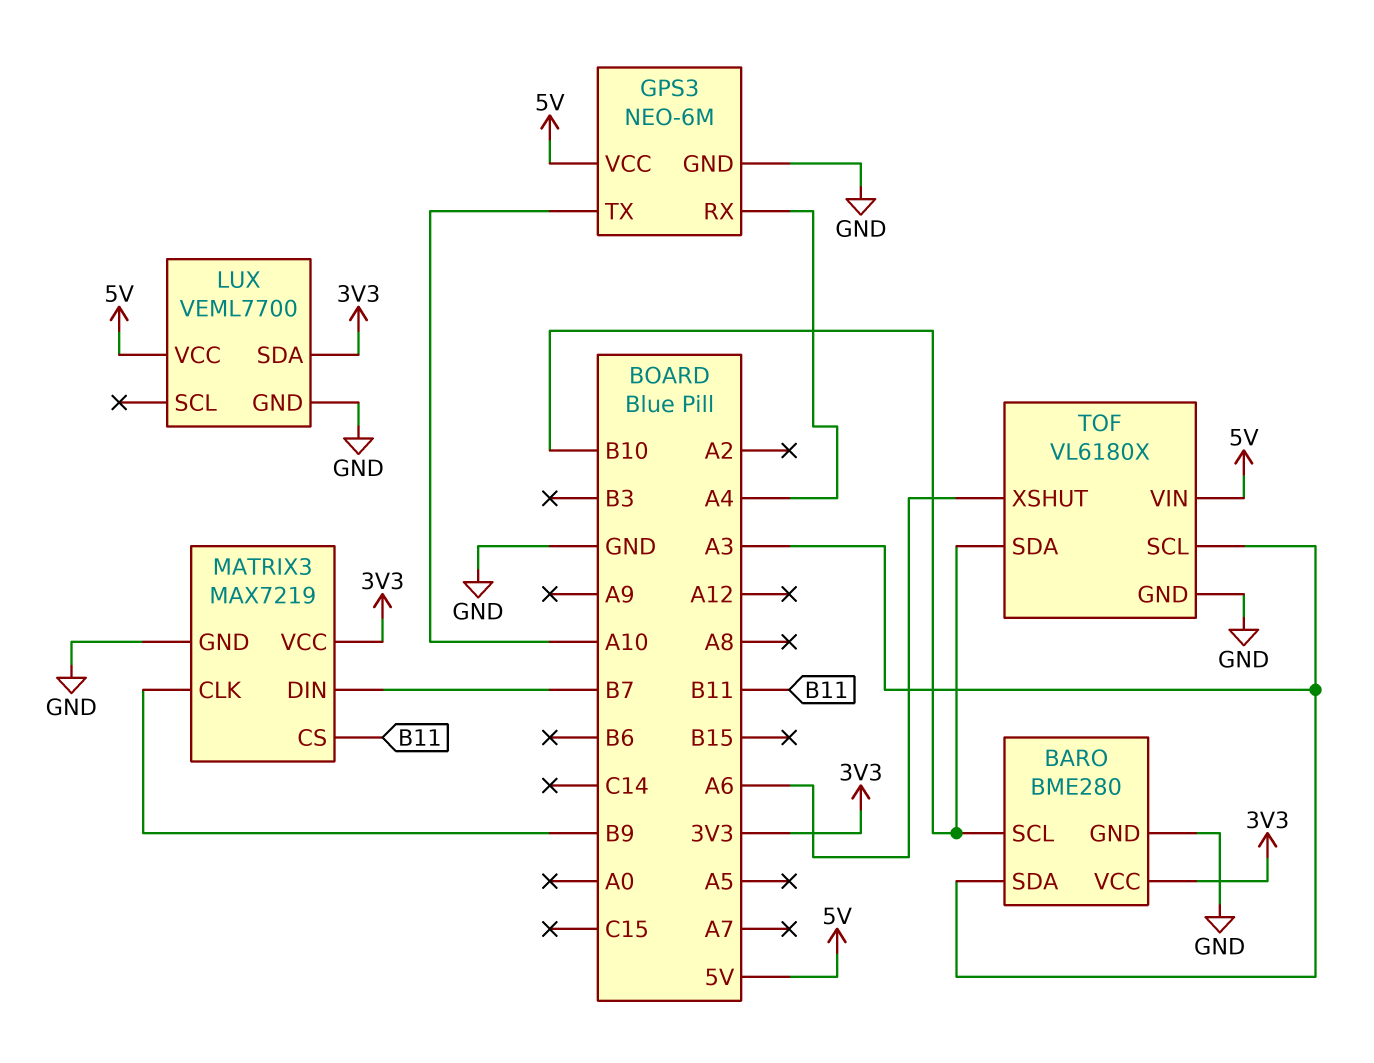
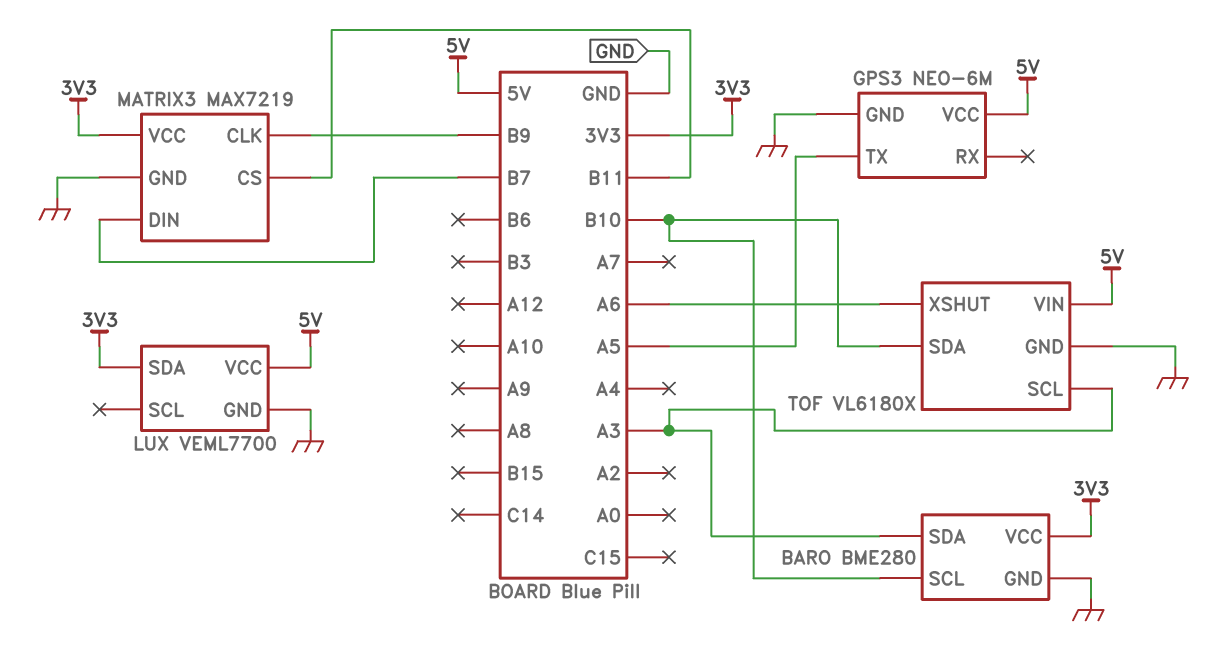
GPS3 pin RX: A4 -> none
GPS3 pin TX: A10 -> A5

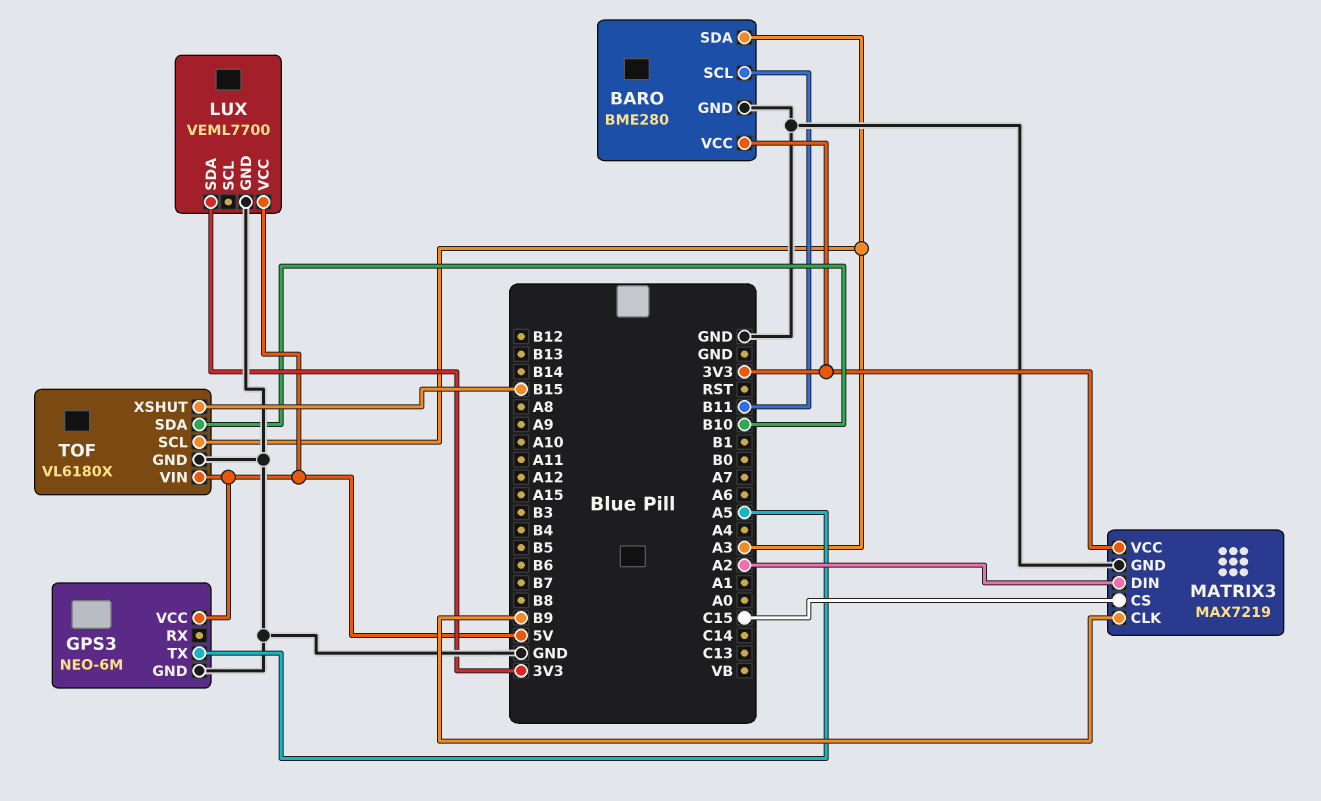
BARO pin SCL: B10 -> B11
MATRIX3 pin CS: B11 -> C15
MATRIX3 pin DIN: B7 -> A2
TOF pin XSHUT: A6 -> B15

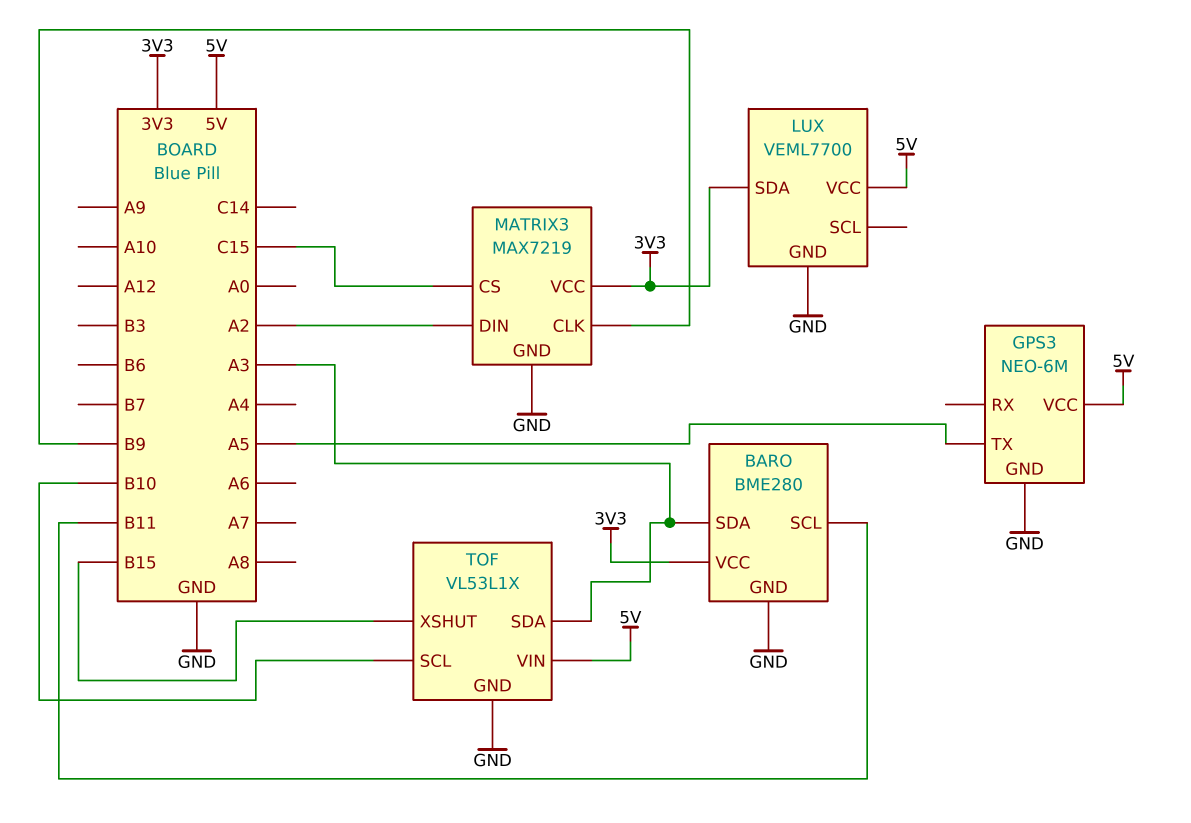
TOF: VL6180X -> VL53L1X
TOF pin SCL: A3 -> B10
TOF pin SDA: B10 -> A3

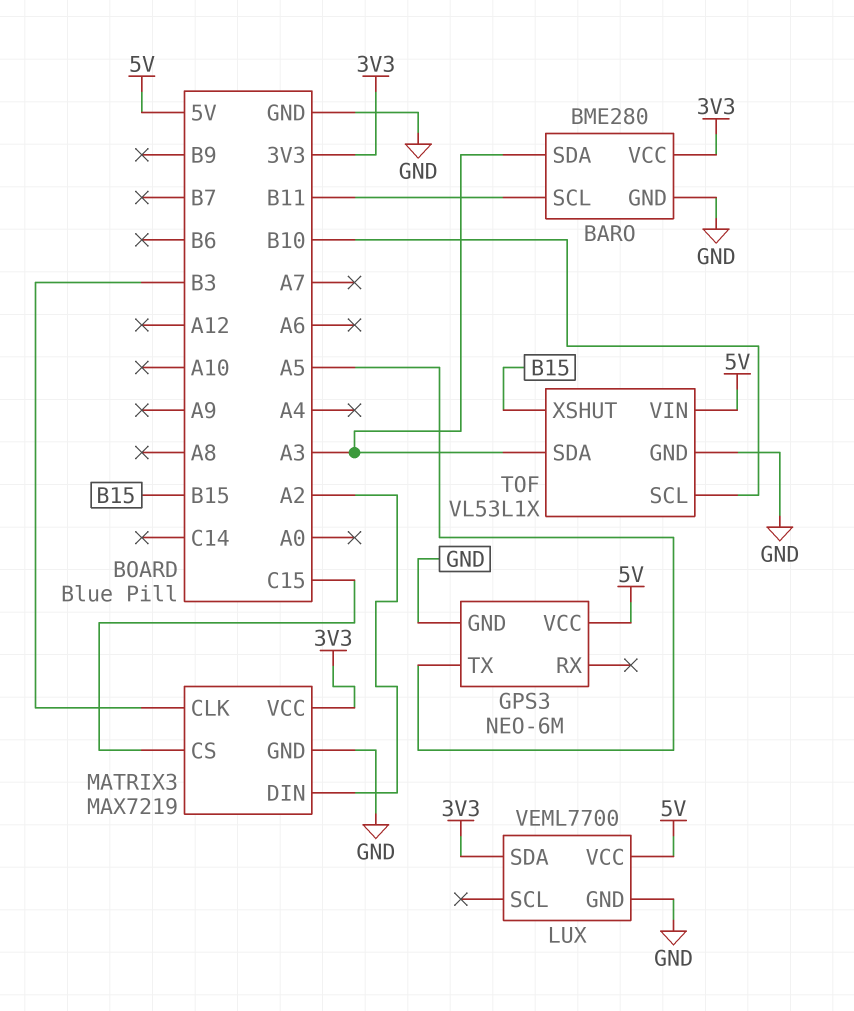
MATRIX3 pin CLK: B9 -> B3

